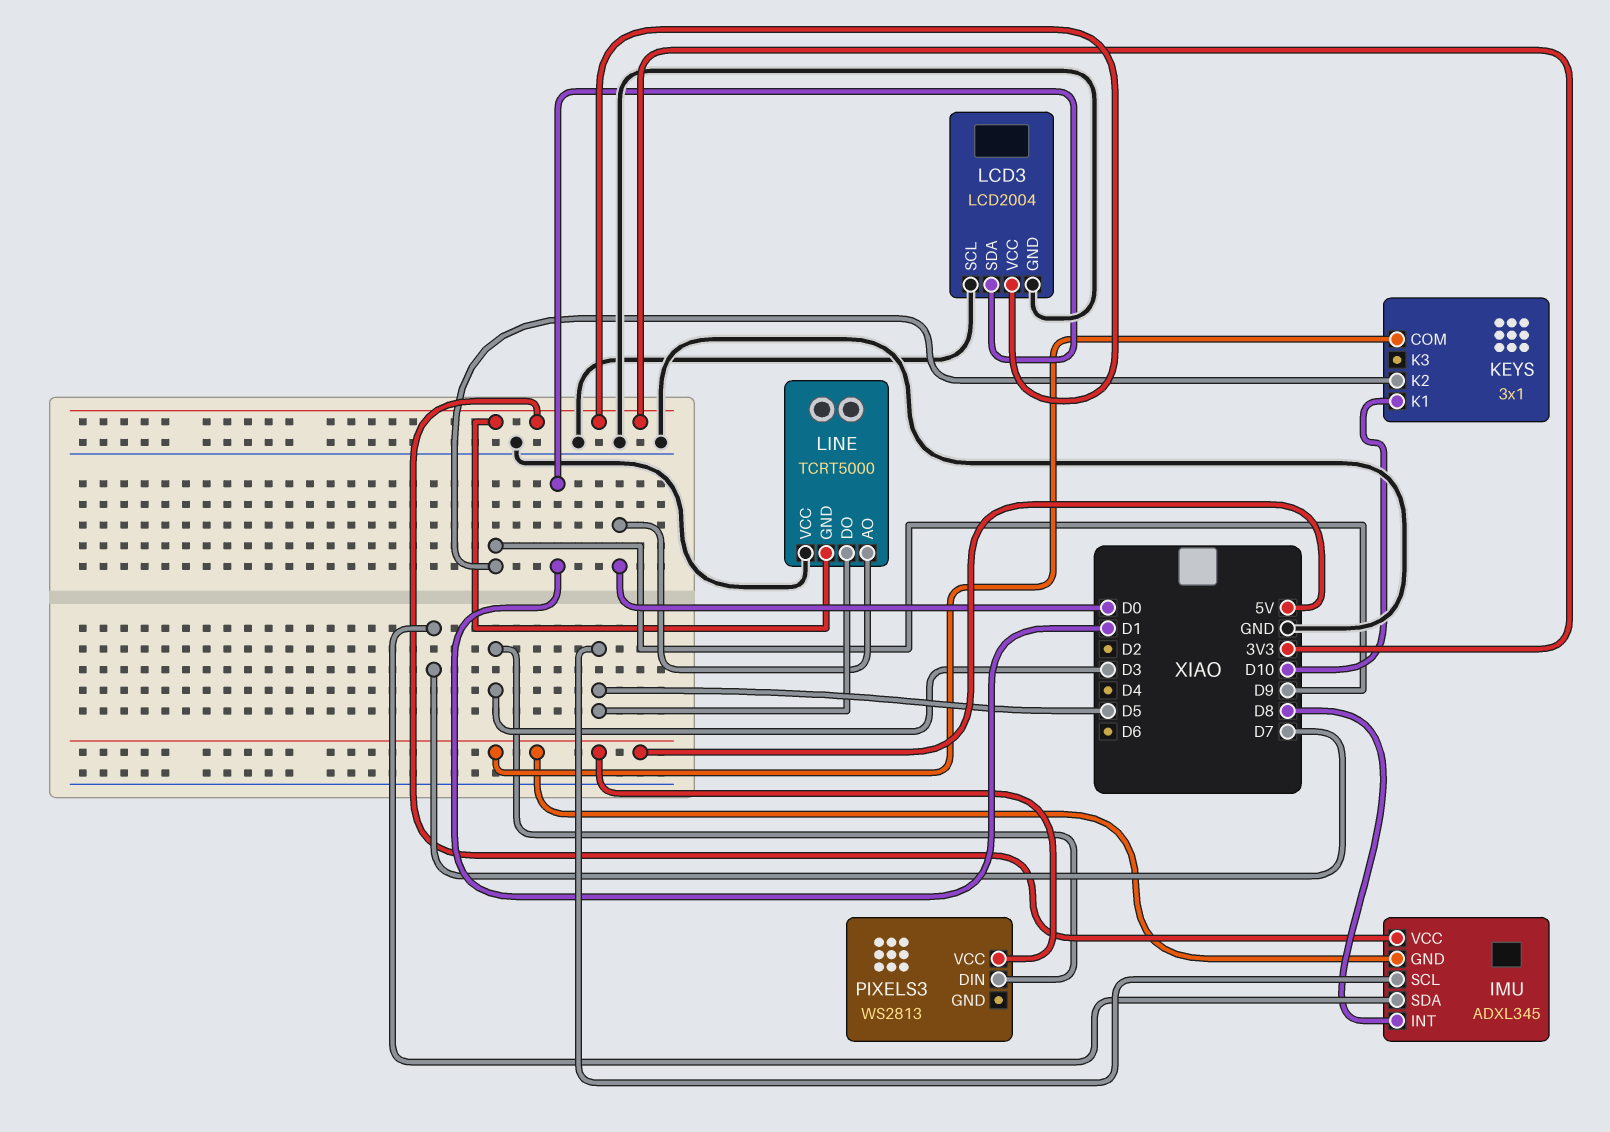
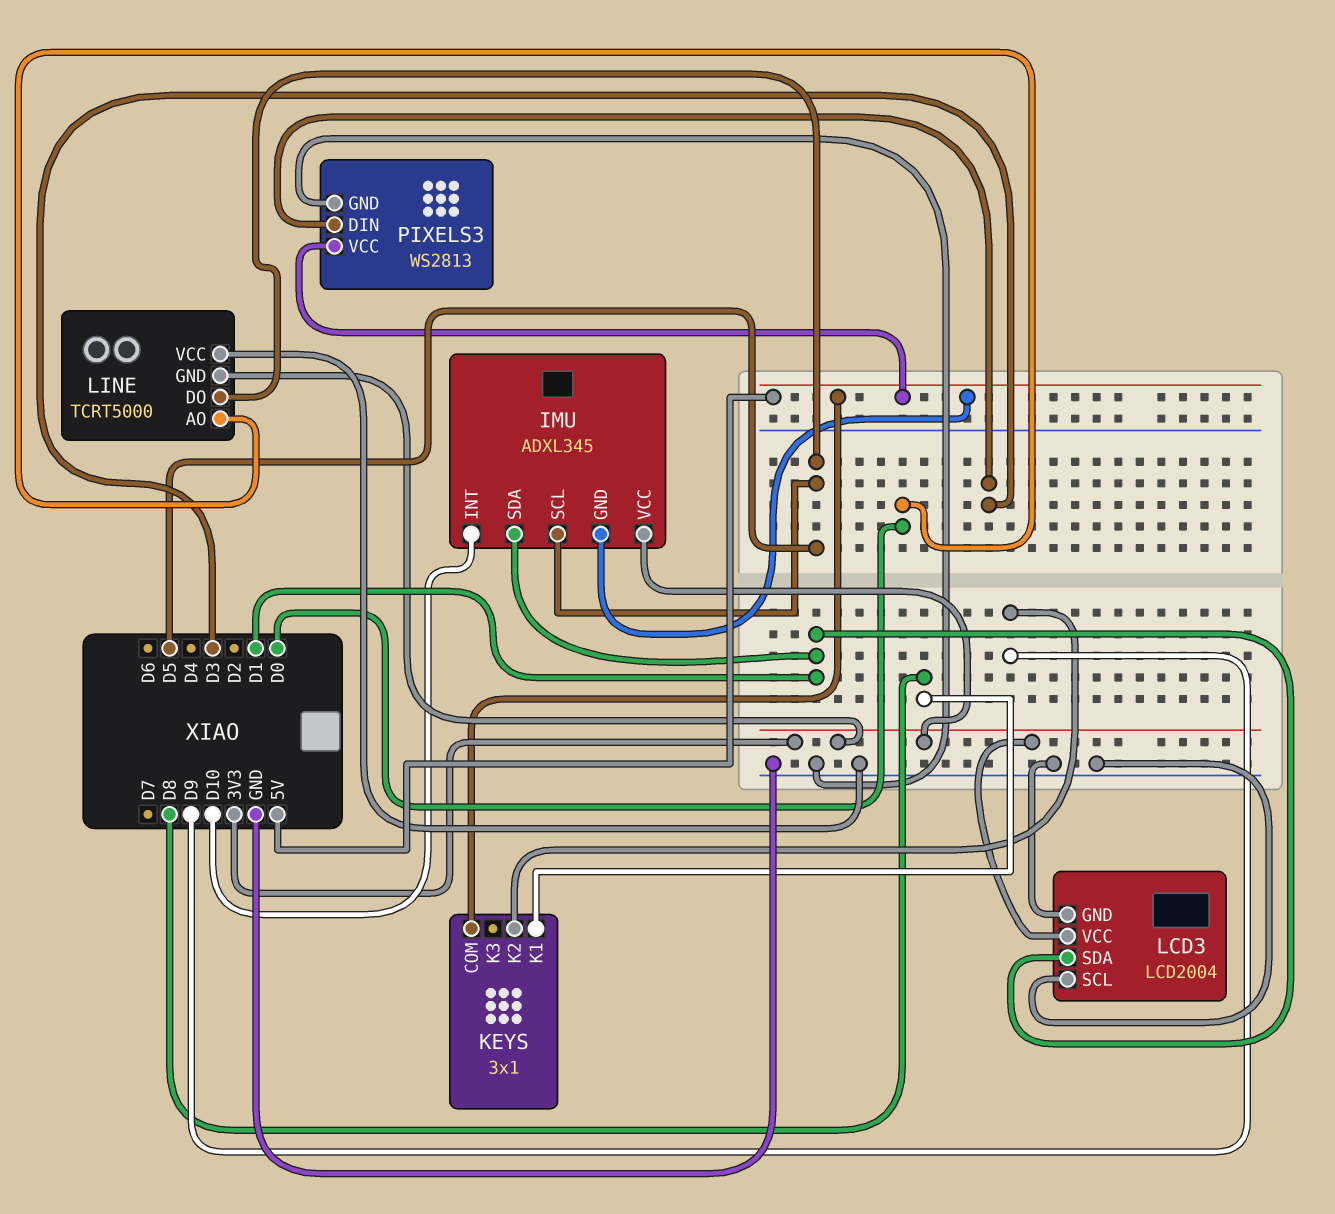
IMU pin INT: D8 -> D10
IMU pin SDA: D7 -> D1
KEYS pin K1: D10 -> D8
PIXELS3 pin GND: none -> GND

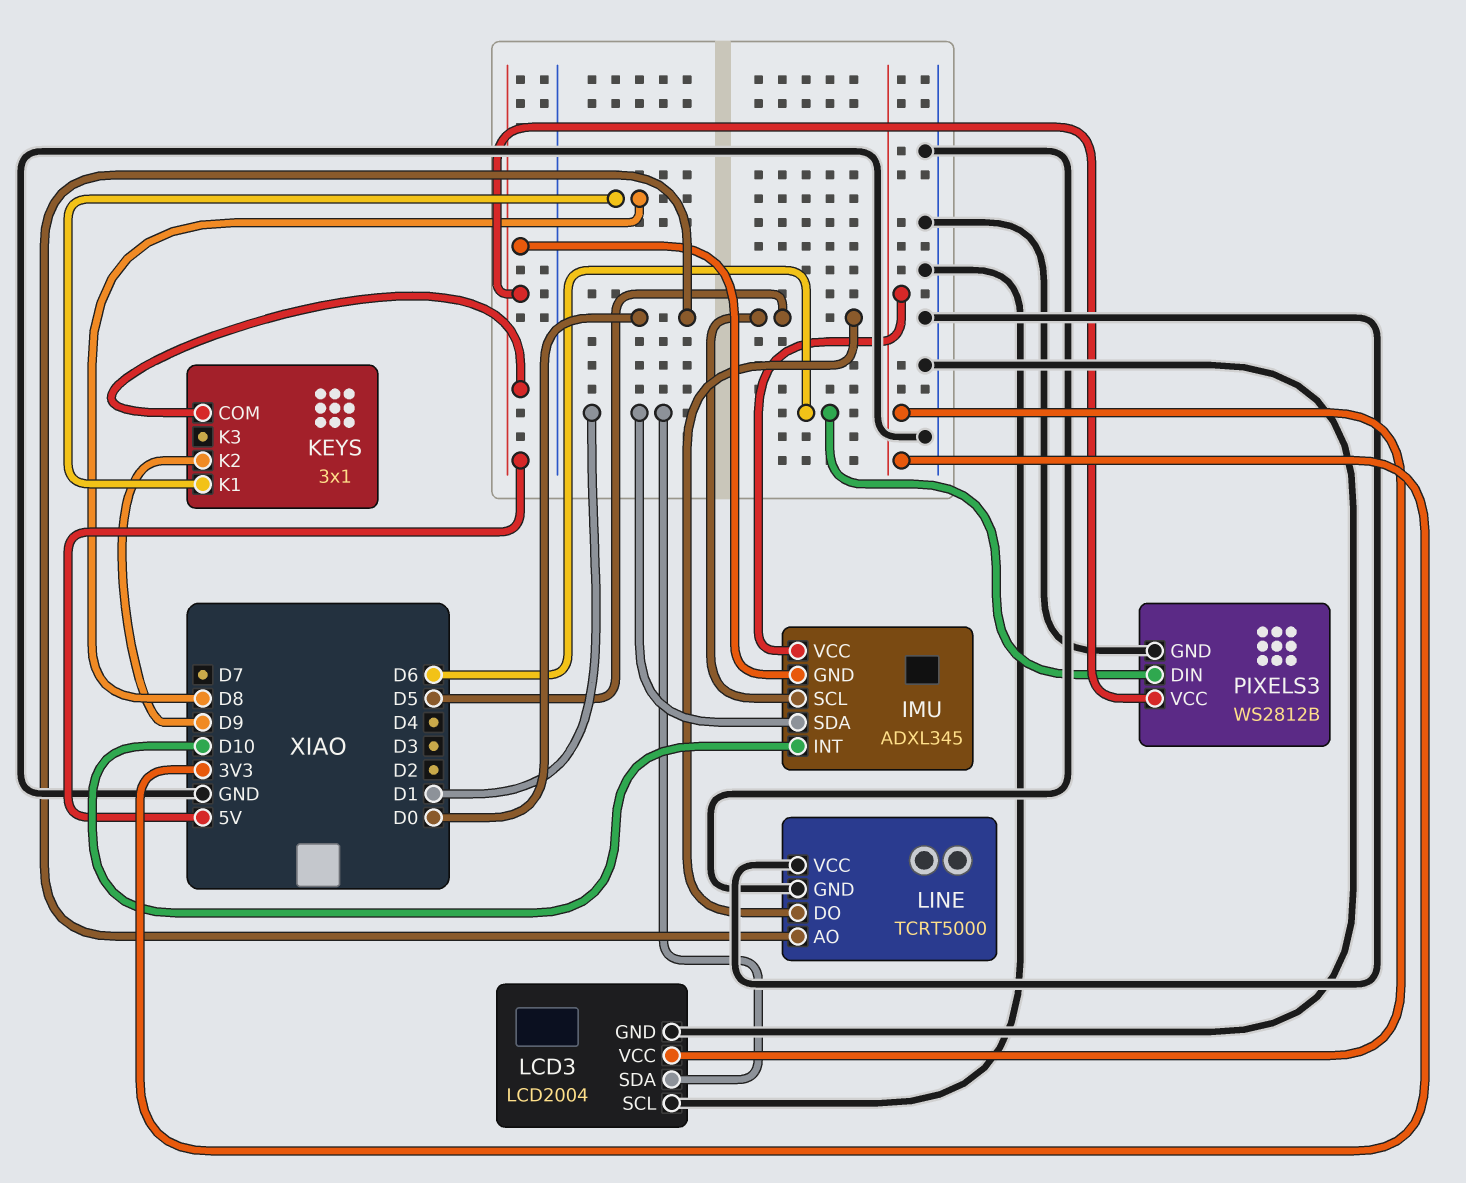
LINE pin GND: 3V3 -> GND
PIXELS3: WS2813 -> WS2812B
PIXELS3 pin DIN: D3 -> D6

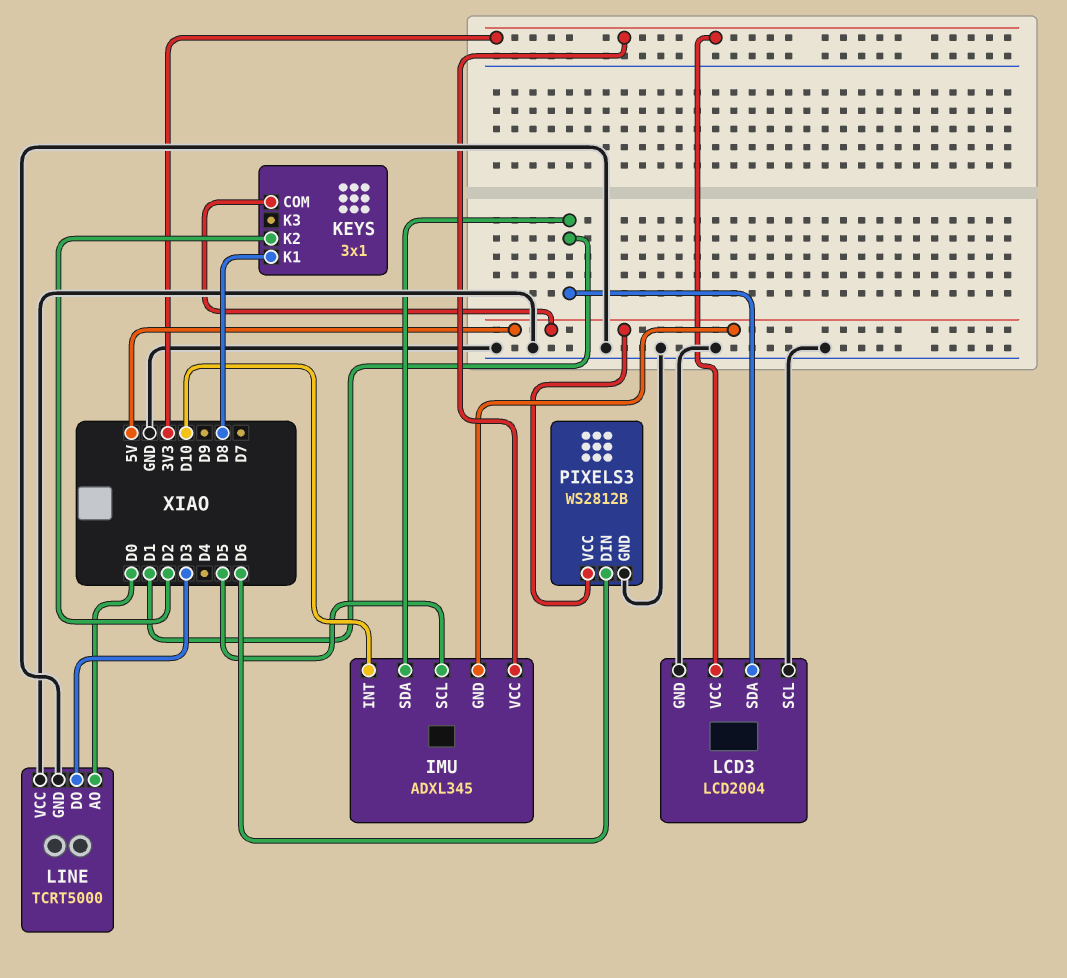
KEYS pin K2: D9 -> D2
LINE pin DO: D5 -> D3

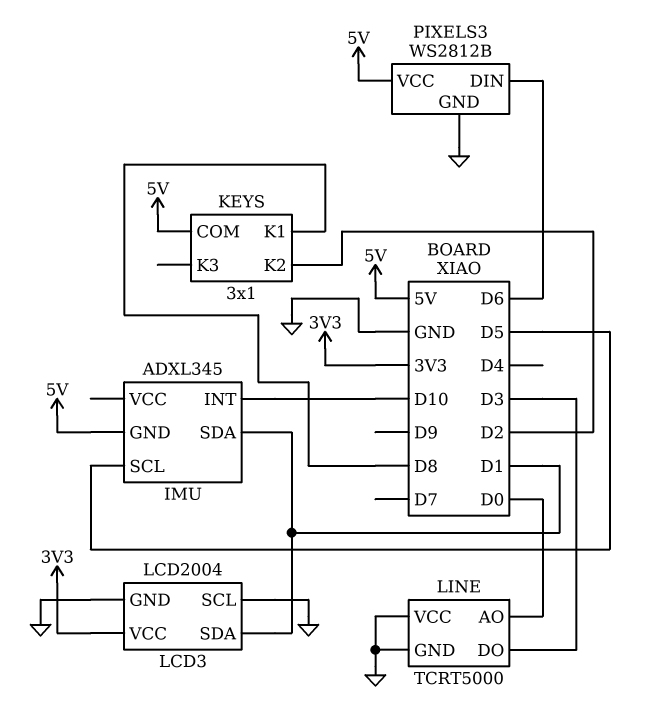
IMU pin VCC: 3V3 -> none

